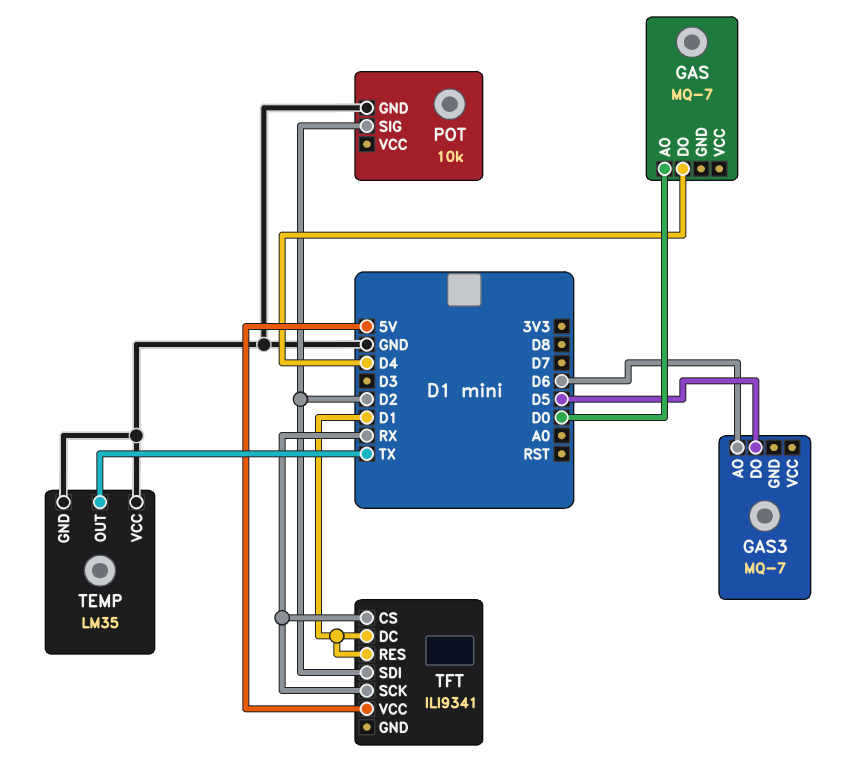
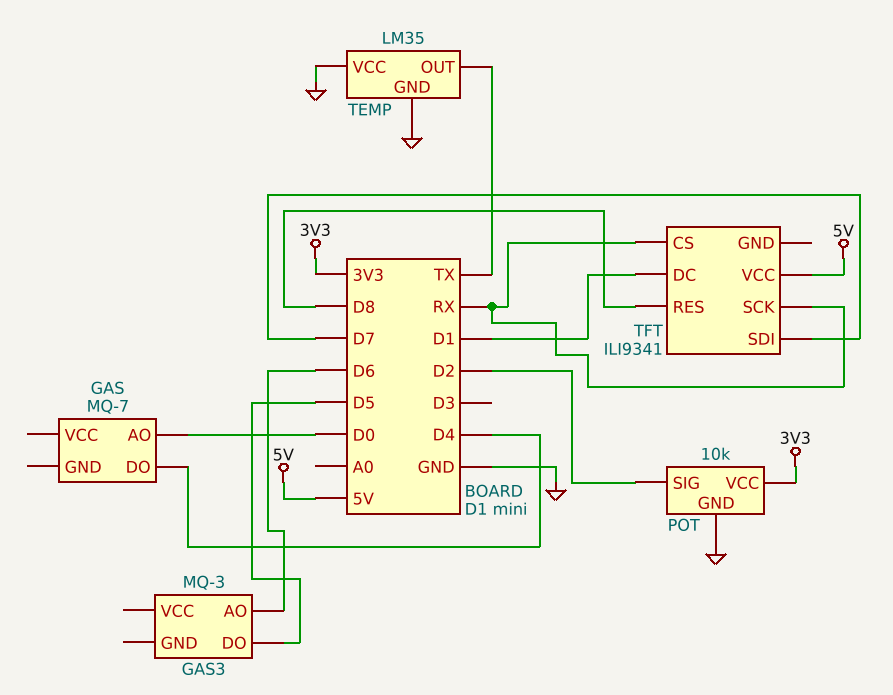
GAS3: MQ-7 -> MQ-3
POT pin VCC: none -> 3V3
TFT pin RES: D1 -> D8
TFT pin SDI: D2 -> D7

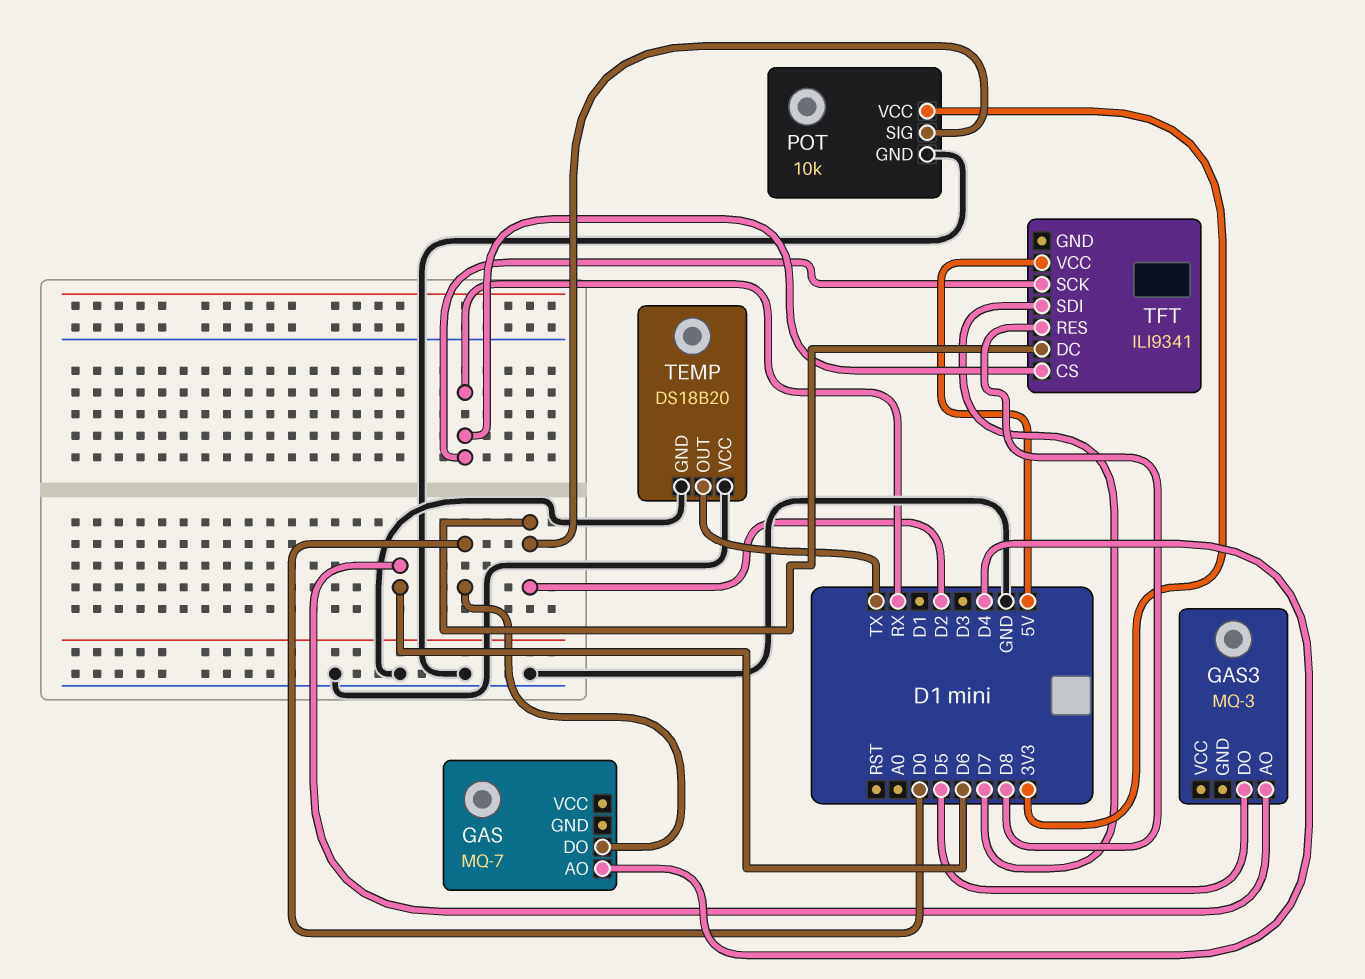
GAS pin AO: D0 -> D4
GAS pin DO: D4 -> D0
TEMP: LM35 -> DS18B20
TFT pin DC: D1 -> D2

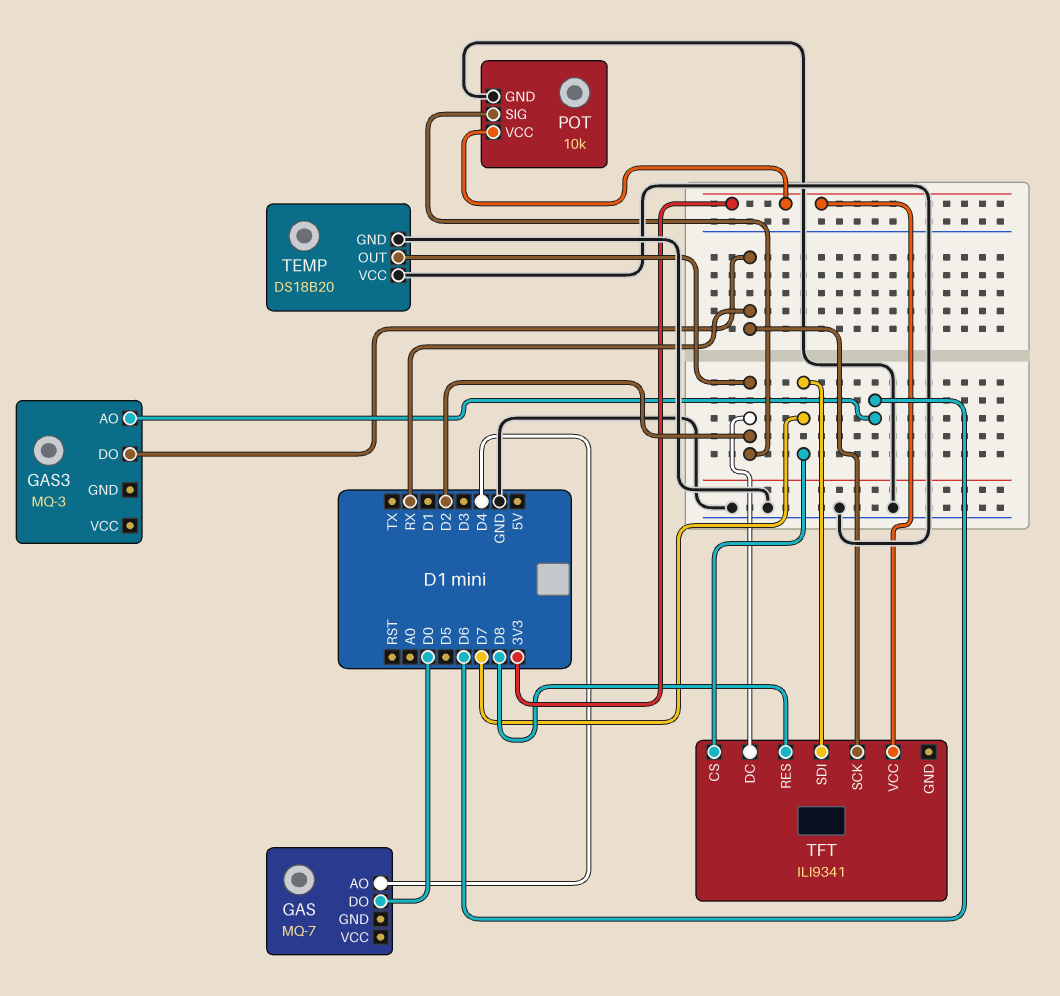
GAS3 pin DO: D5 -> RX
TEMP pin OUT: TX -> D2
TFT pin CS: RX -> D7
TFT pin VCC: 5V -> 3V3

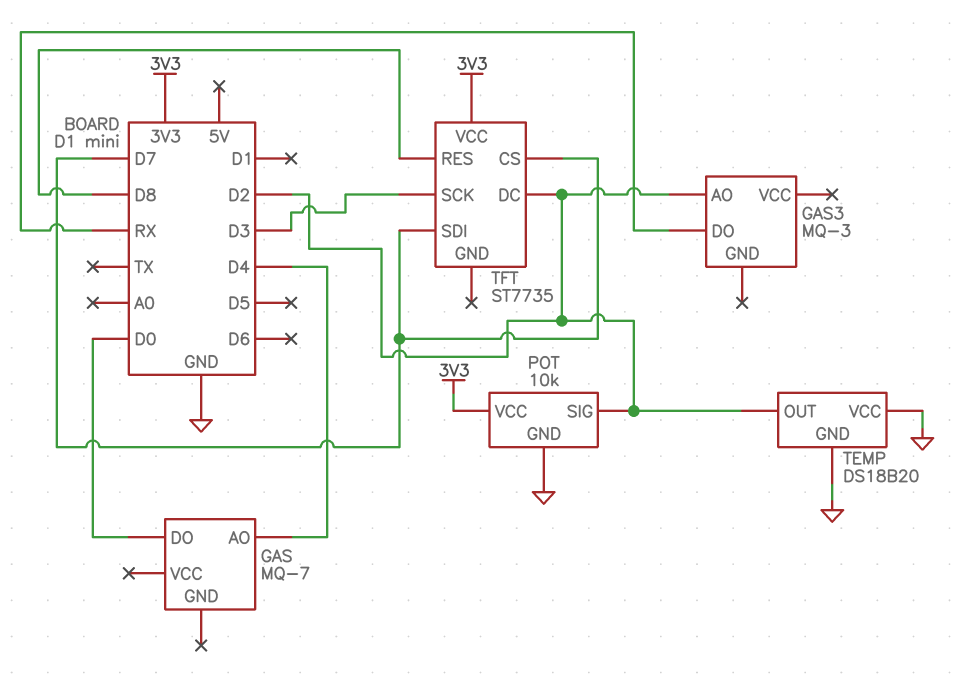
GAS3 pin AO: D6 -> D2
TFT: ILI9341 -> ST7735
TFT pin SCK: RX -> D3

